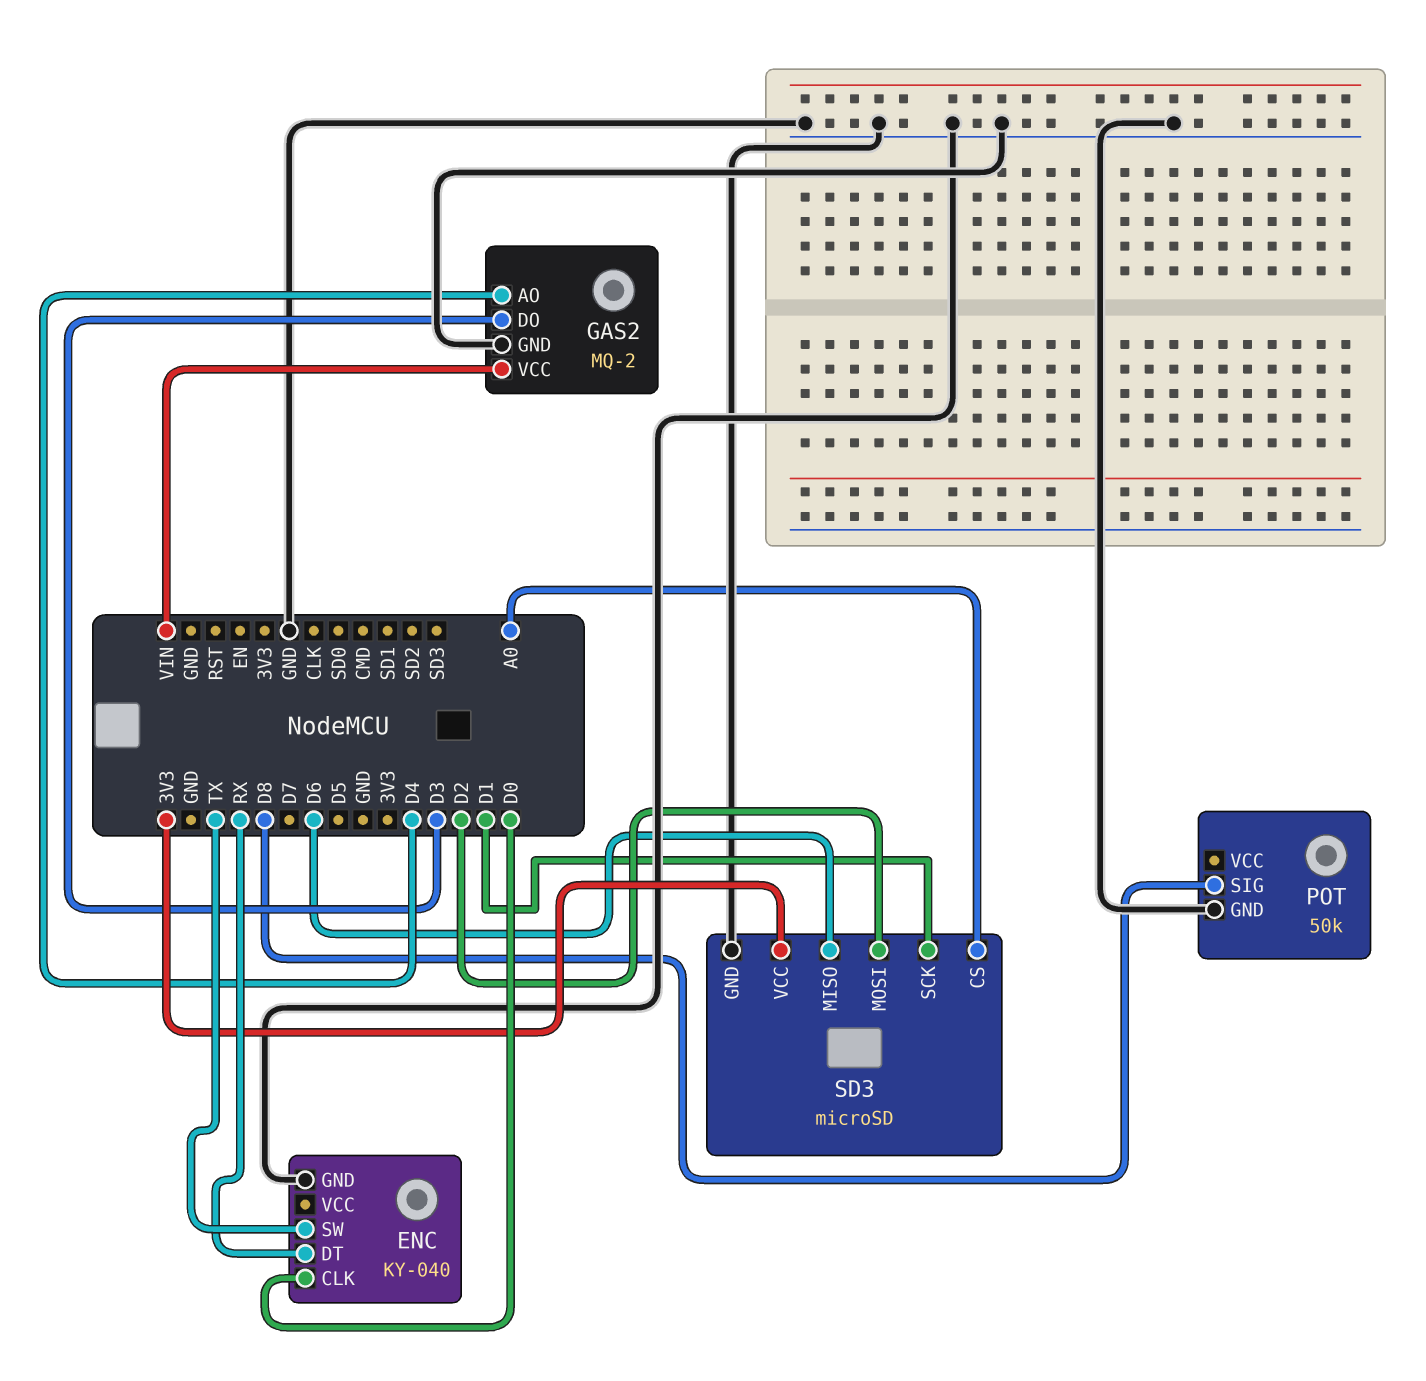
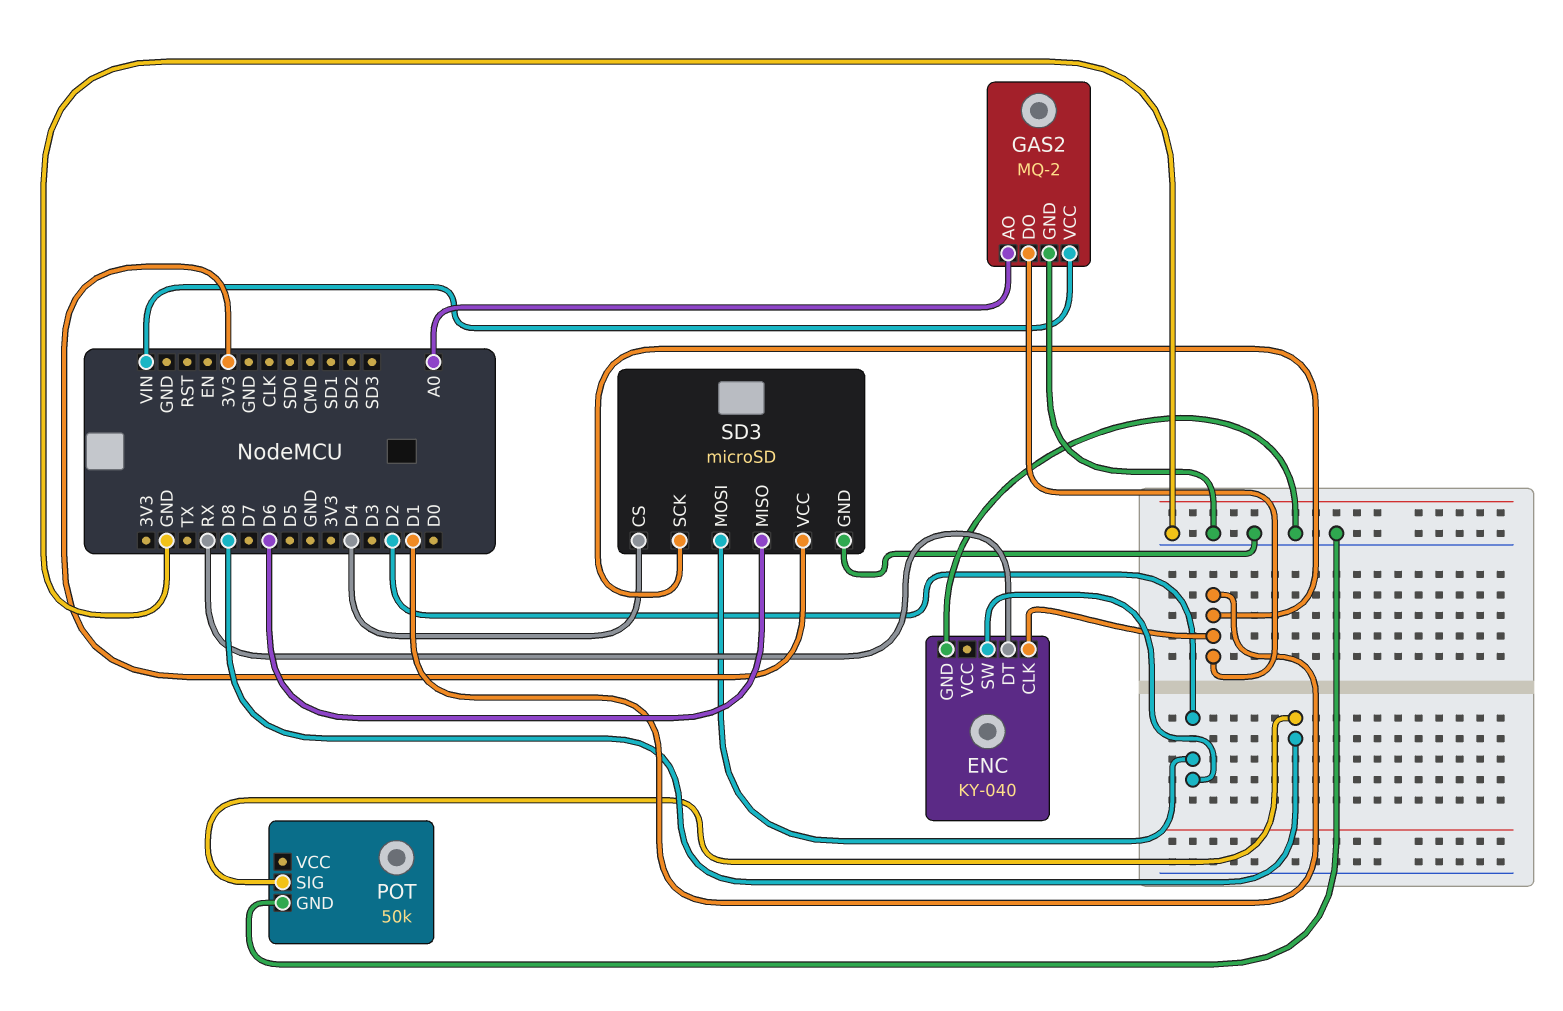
ENC pin CLK: D0 -> D1
ENC pin SW: TX -> D2
GAS2 pin AO: D4 -> A0
GAS2 pin DO: D3 -> D1
SD3 pin CS: A0 -> D4

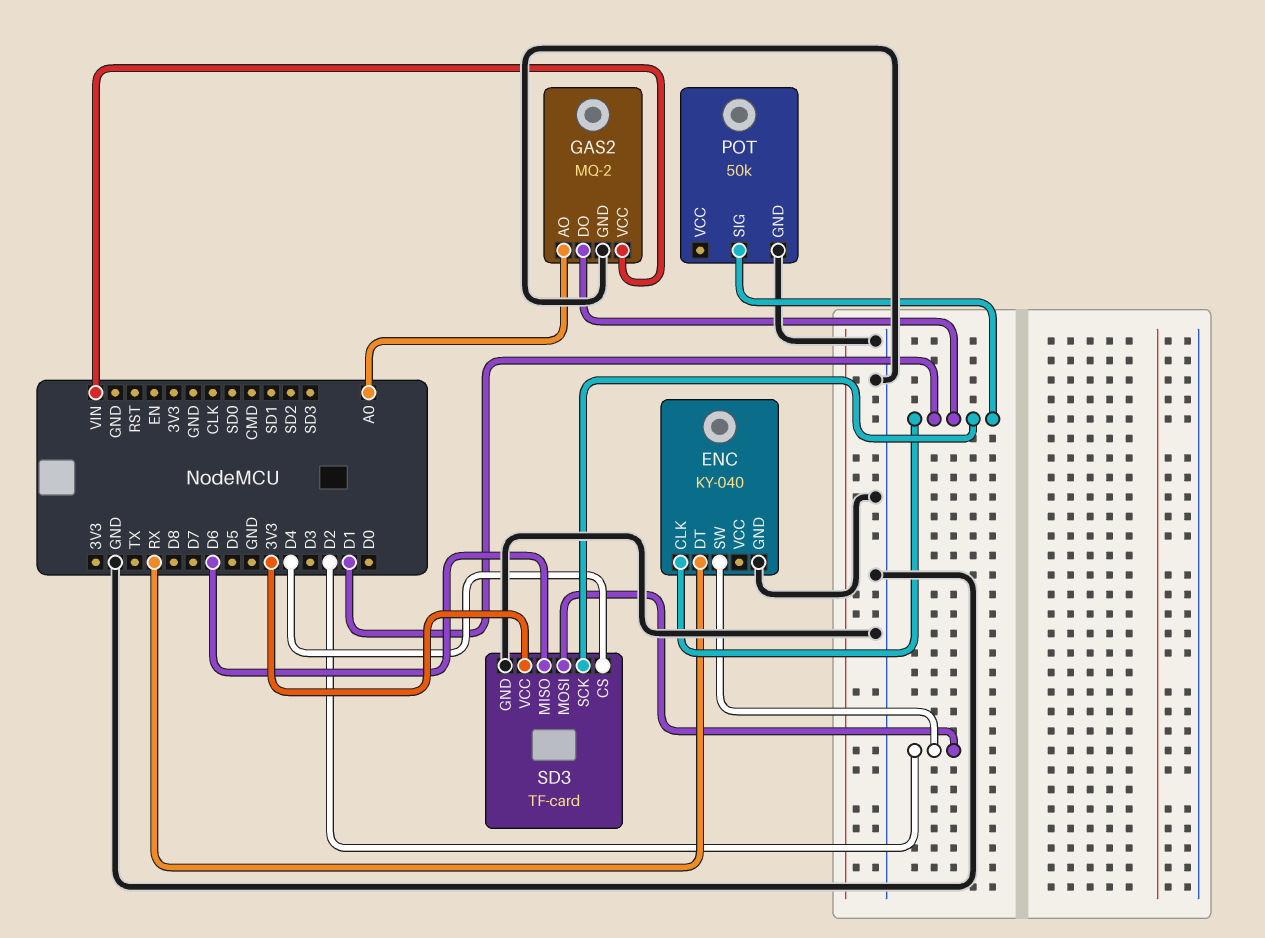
POT pin SIG: D8 -> D1
SD3: microSD -> TF-card

